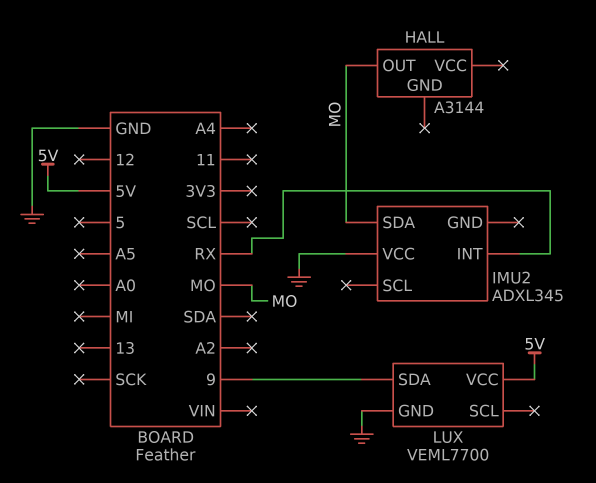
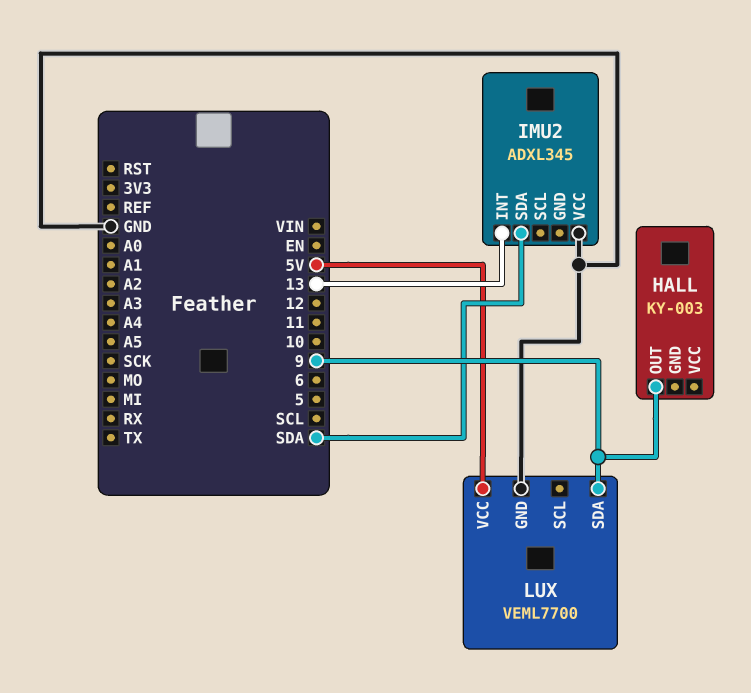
HALL: A3144 -> KY-003
HALL pin OUT: MO -> 9
IMU2 pin INT: RX -> 13
IMU2 pin SDA: MO -> SDA

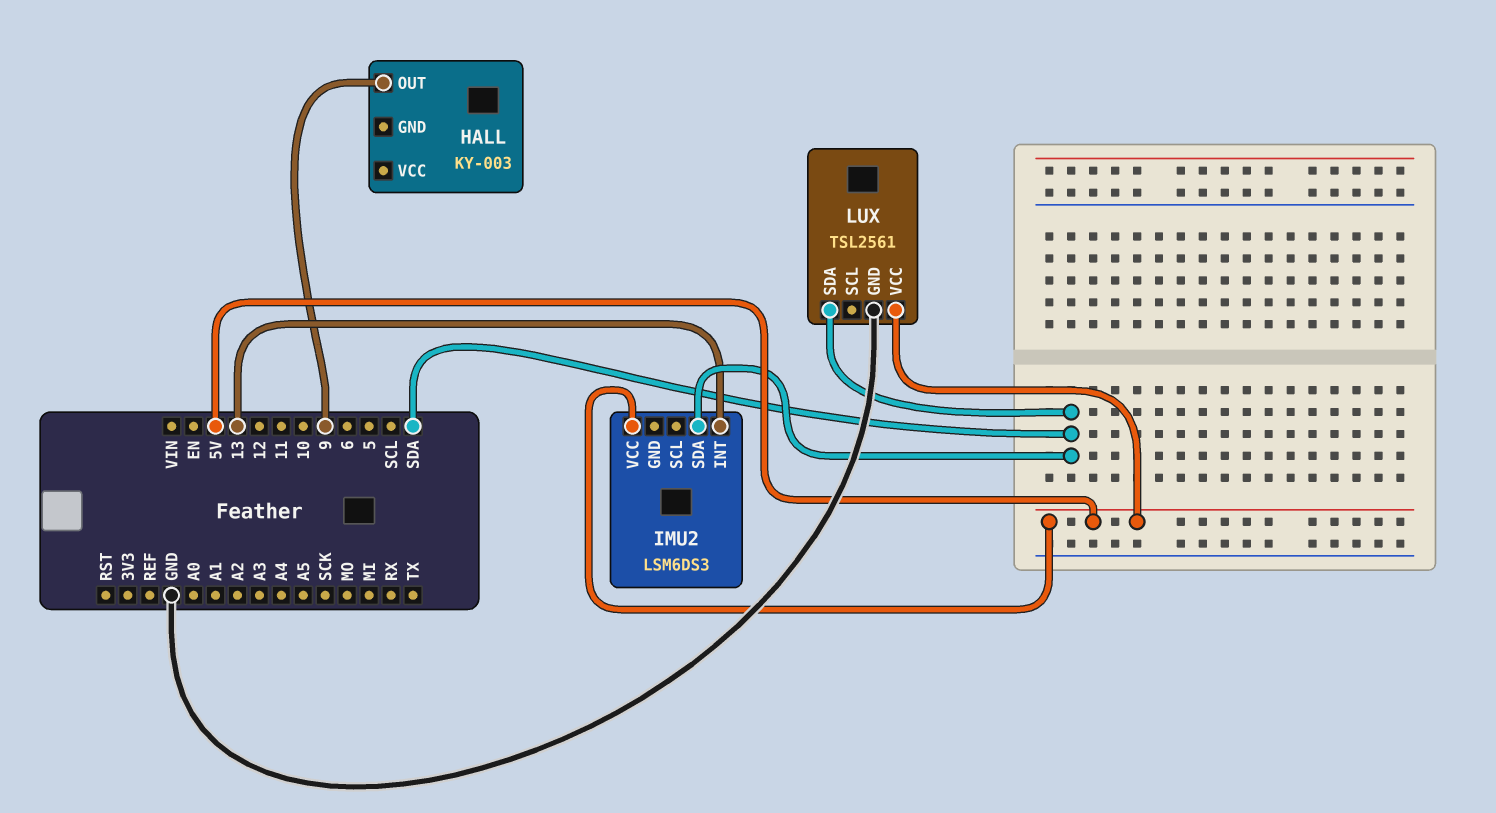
IMU2: ADXL345 -> LSM6DS3
IMU2 pin VCC: GND -> 5V
LUX: VEML7700 -> TSL2561
LUX pin SDA: 9 -> SDA

